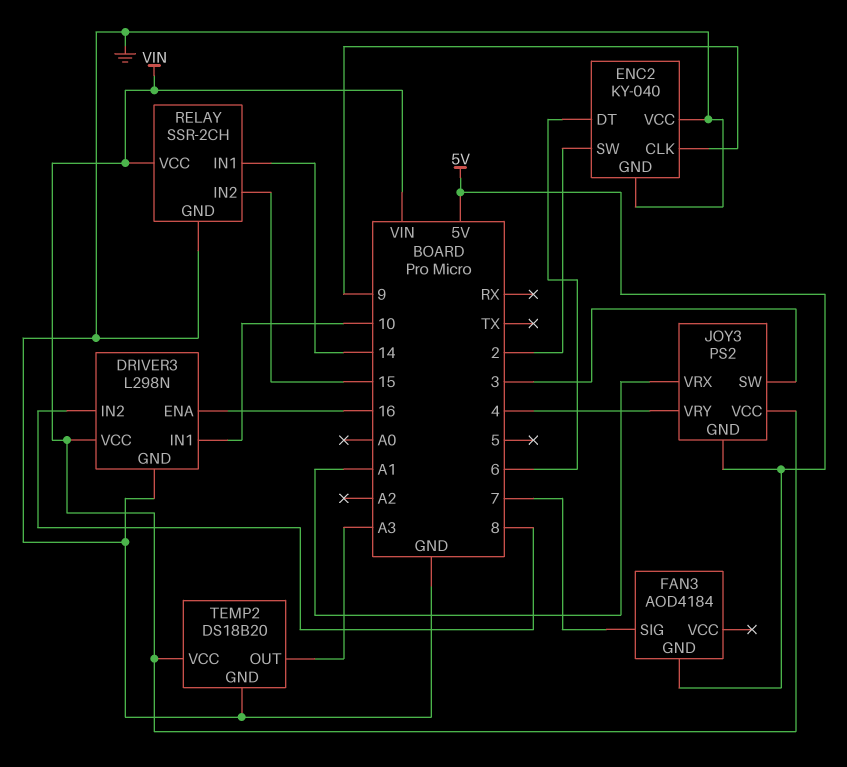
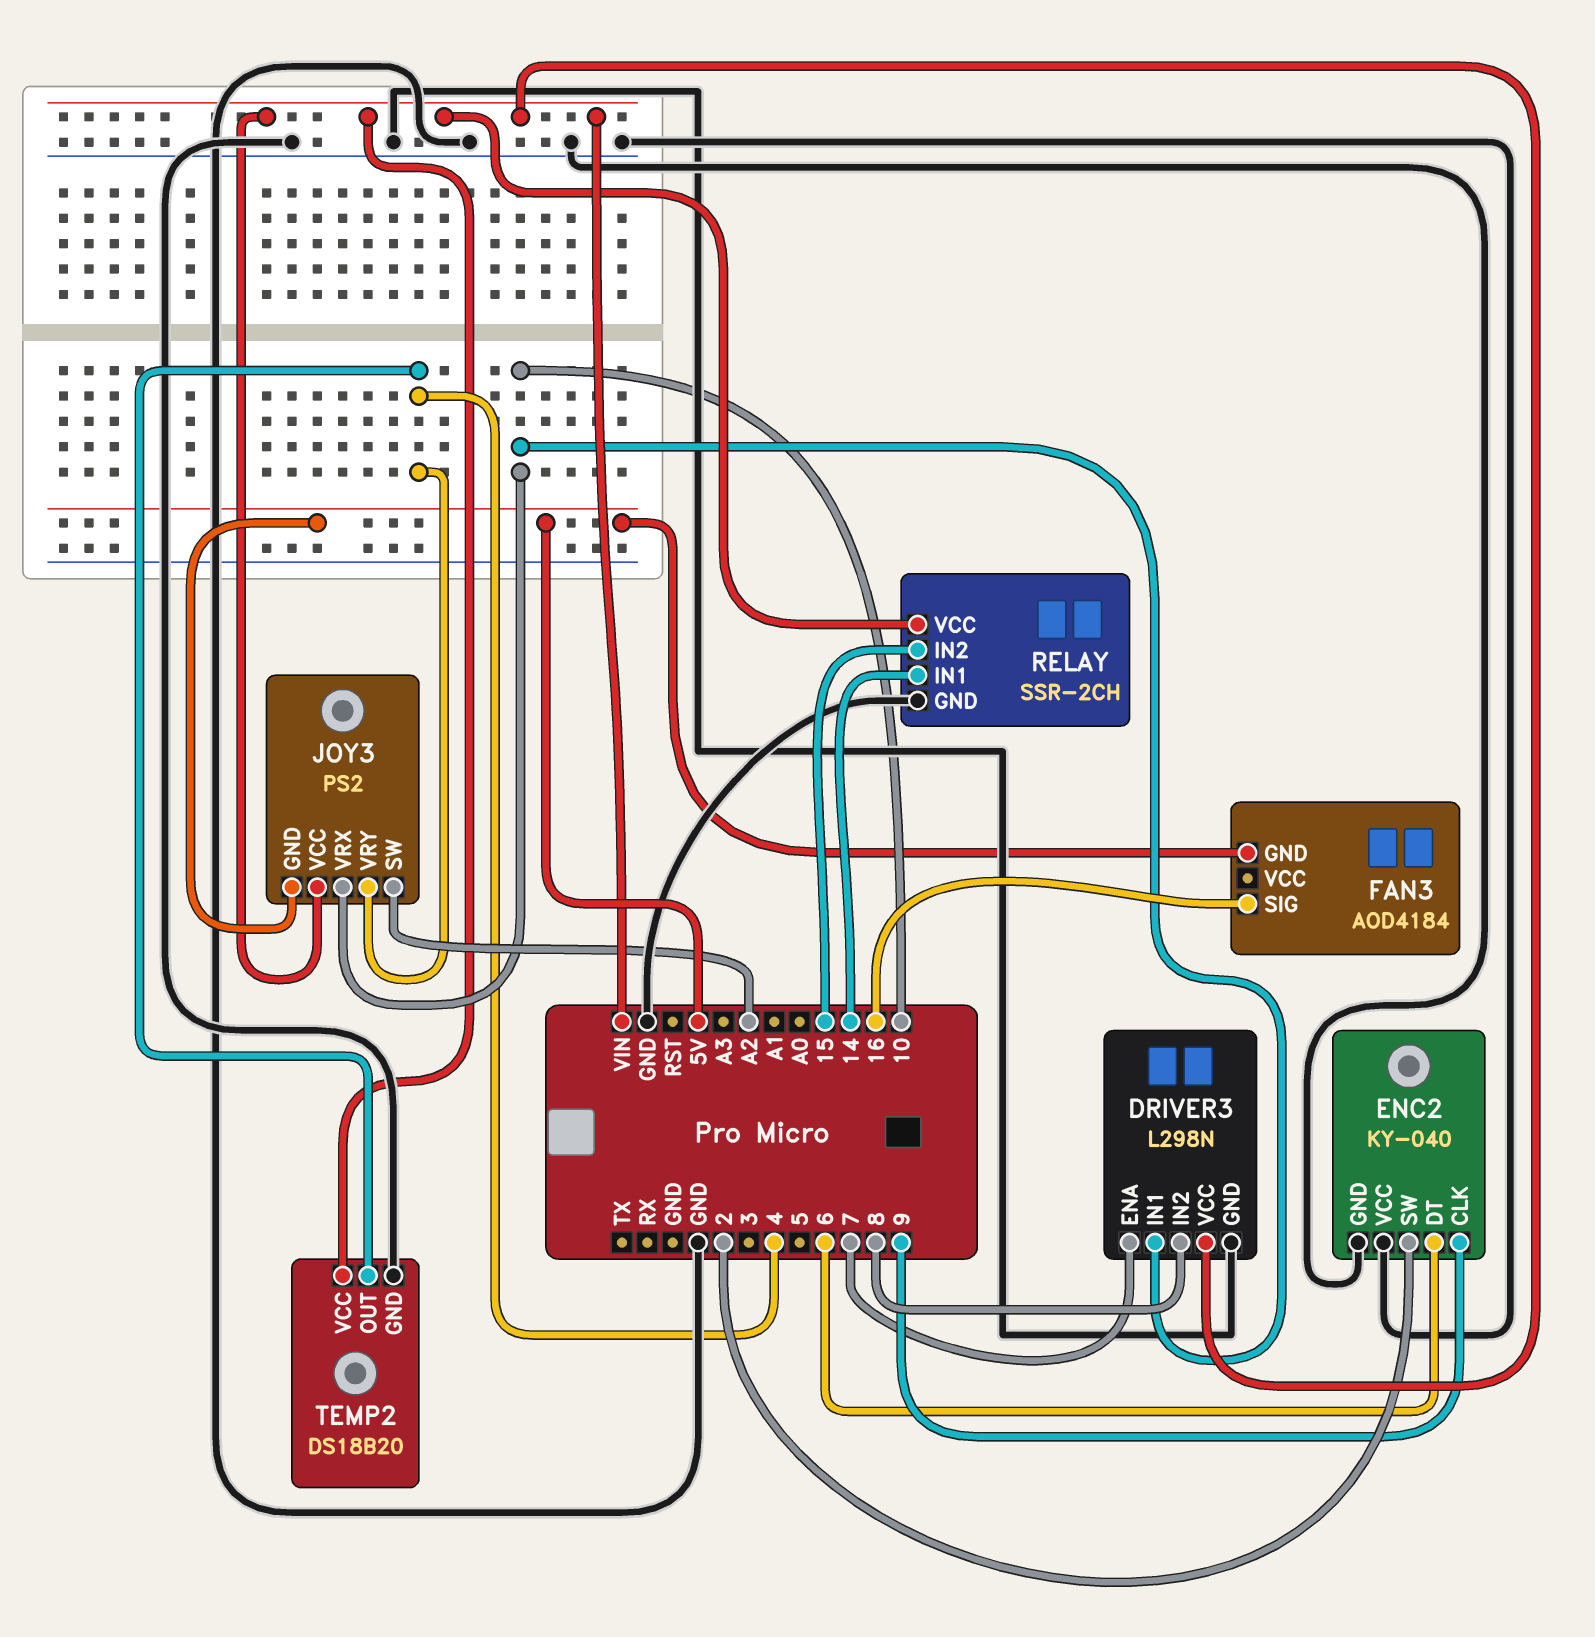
DRIVER3 pin ENA: 16 -> 7
FAN3 pin SIG: 7 -> 16
JOY3 pin SW: 3 -> A2
JOY3 pin VRX: A1 -> 10
TEMP2 pin OUT: A3 -> 4

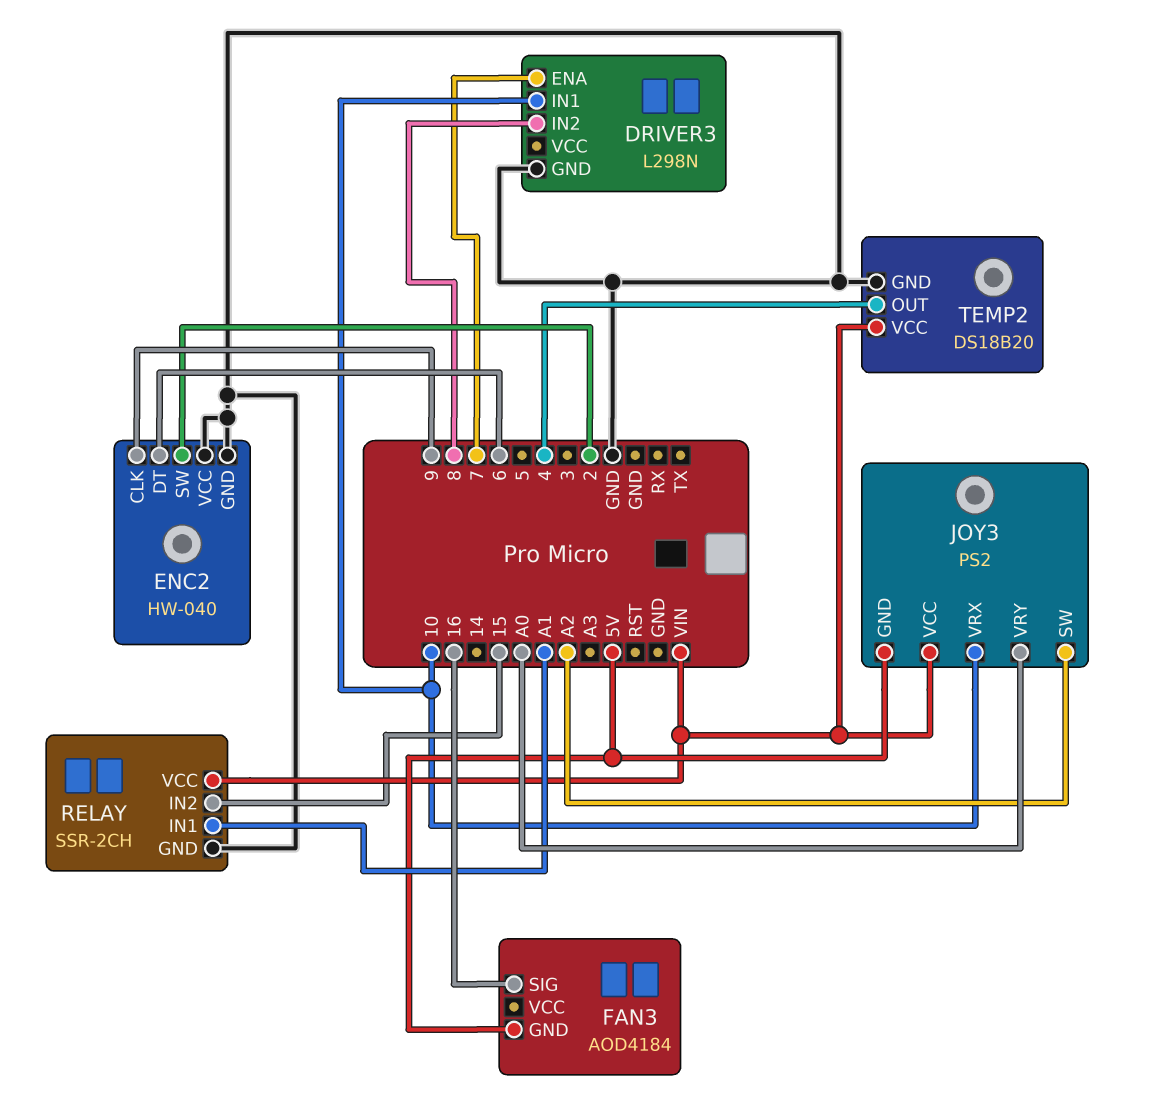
DRIVER3 pin VCC: VIN -> none
ENC2: KY-040 -> HW-040
JOY3 pin VRY: 4 -> A0
RELAY pin IN1: 14 -> A1

